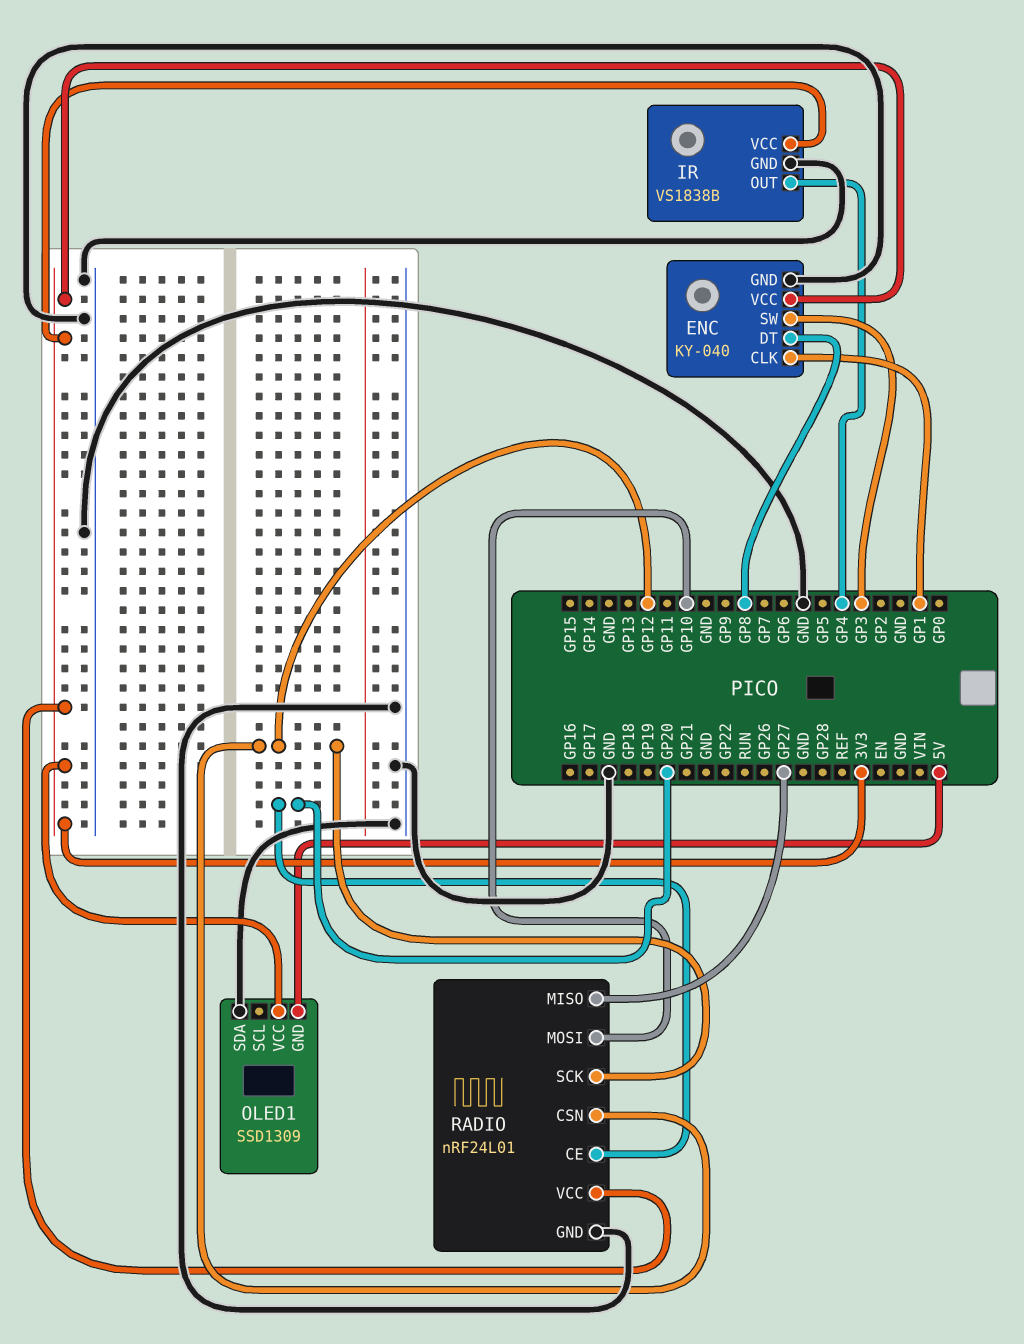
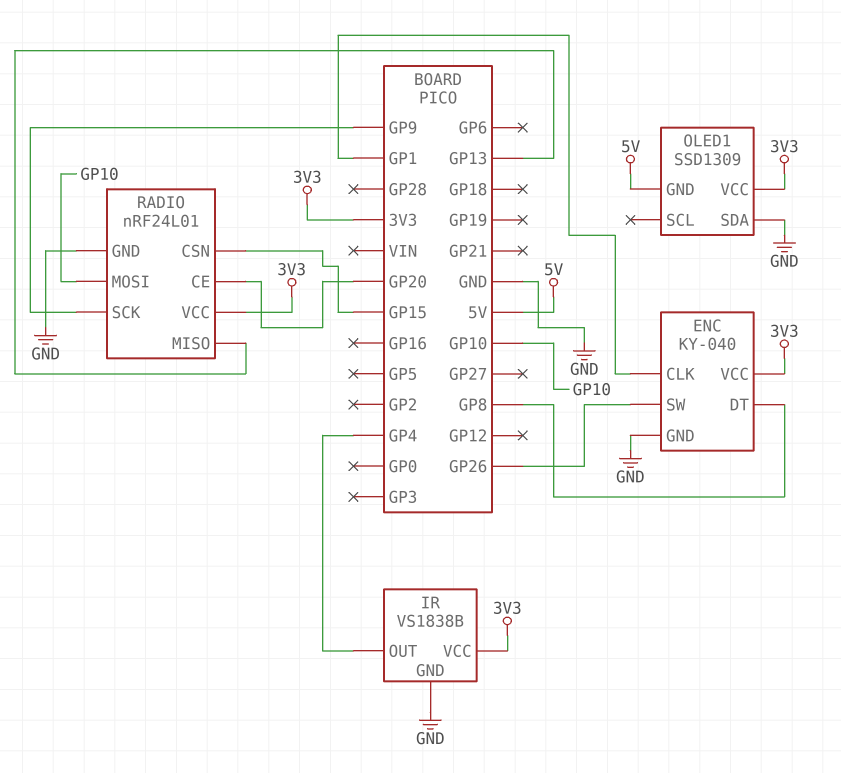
ENC pin SW: GP3 -> GP26
RADIO pin CSN: GP12 -> GP15
RADIO pin MISO: GP27 -> GP13
RADIO pin SCK: GP12 -> GP9

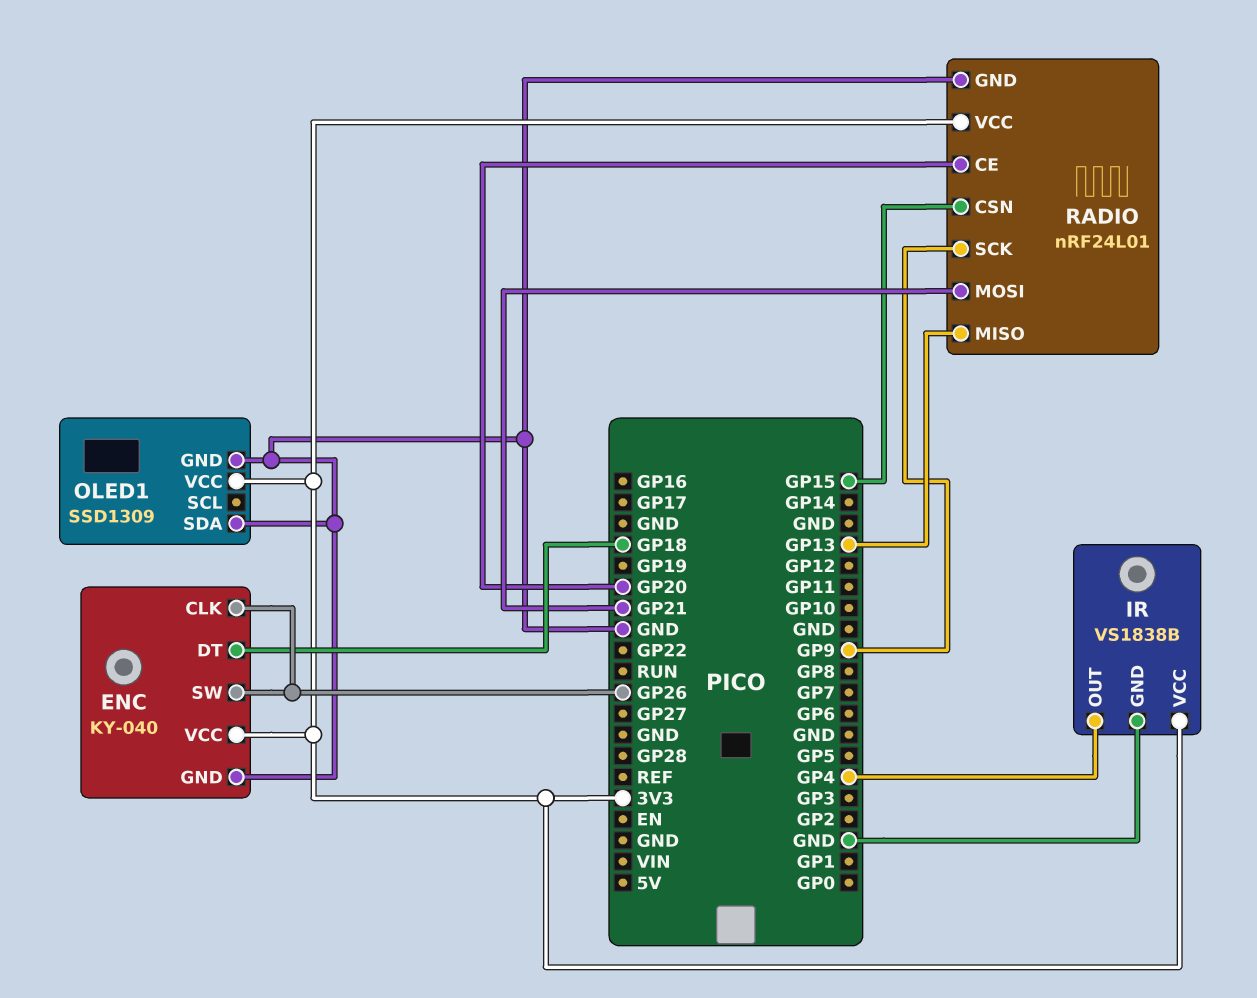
ENC pin CLK: GP1 -> GP26
ENC pin DT: GP8 -> GP18
OLED1 pin GND: 5V -> GND
RADIO pin MOSI: GP10 -> GP21

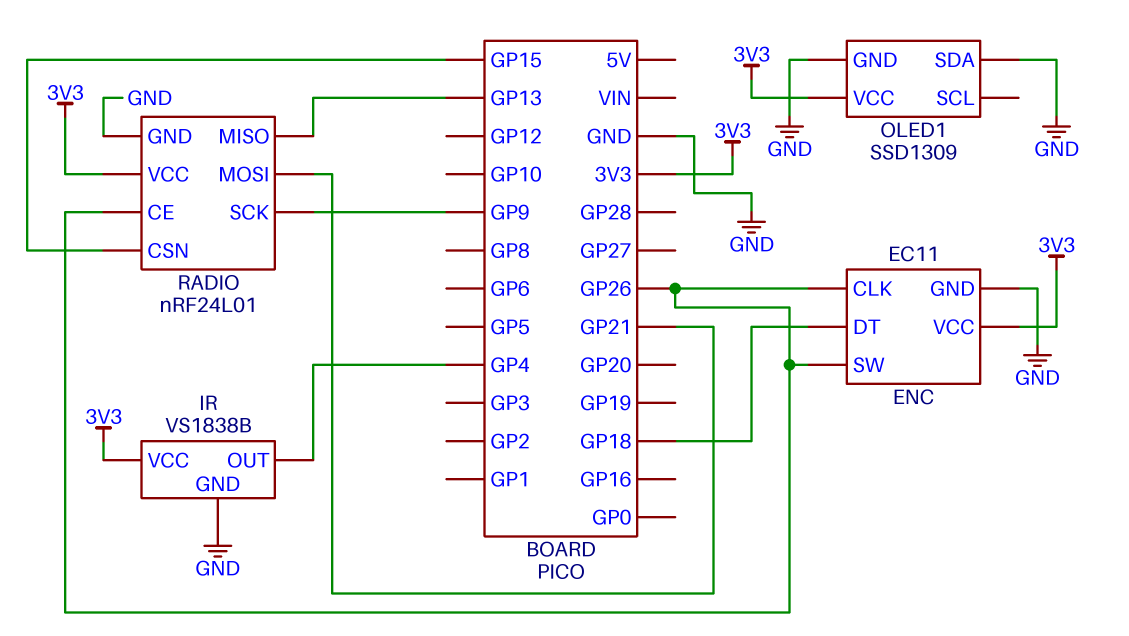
ENC: KY-040 -> EC11
RADIO pin CE: GP20 -> GP26

